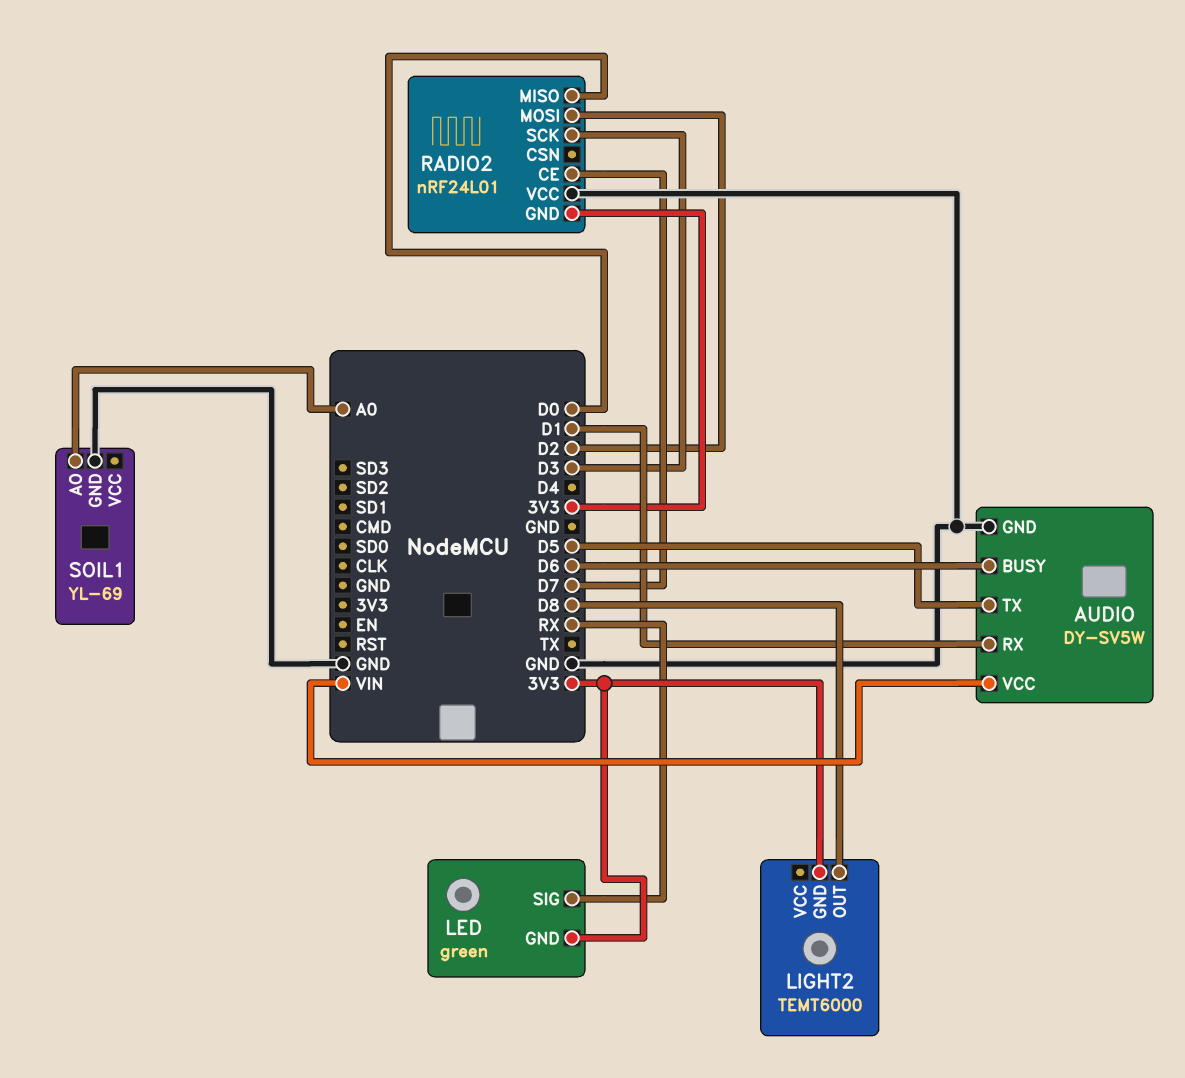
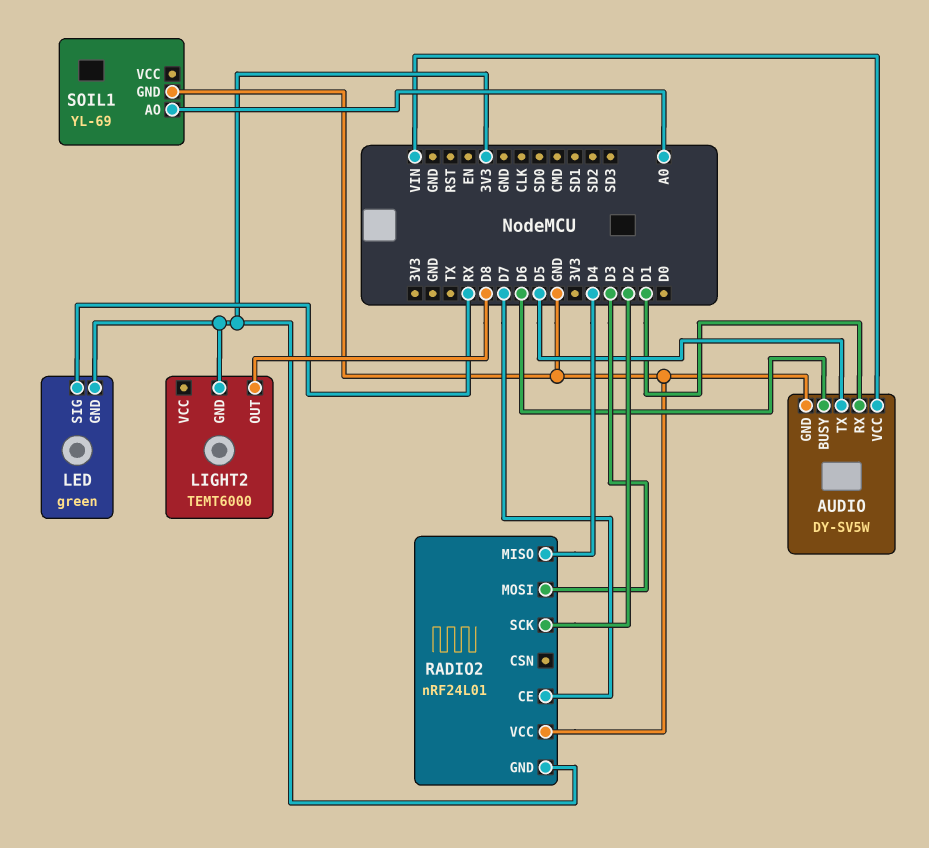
RADIO2 pin MISO: D0 -> D4
RADIO2 pin MOSI: D2 -> D3
RADIO2 pin SCK: D3 -> D2

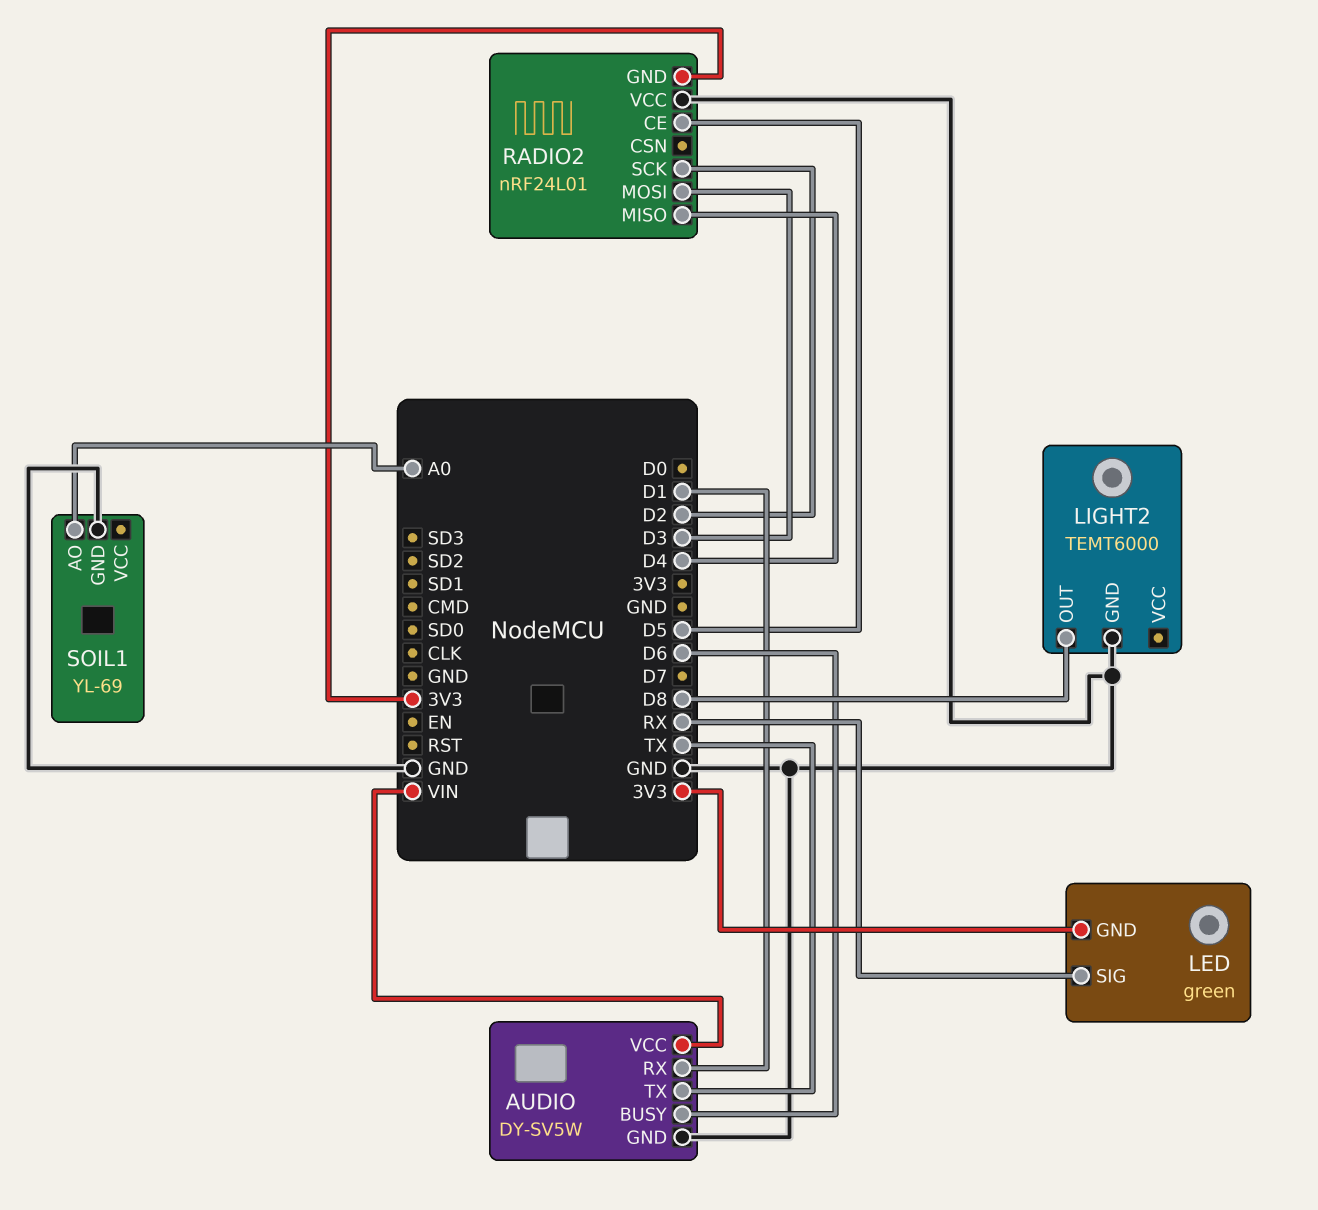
AUDIO pin TX: D5 -> TX
LIGHT2 pin GND: 3V3 -> GND
RADIO2 pin CE: D7 -> D5

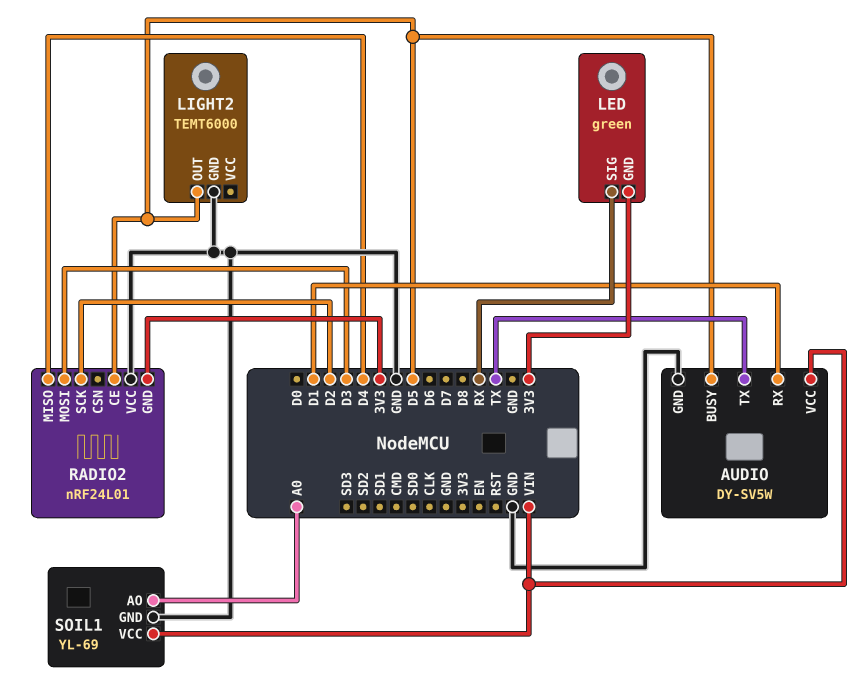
AUDIO pin BUSY: D6 -> D5
LIGHT2 pin OUT: D8 -> D5
SOIL1 pin VCC: none -> VIN

